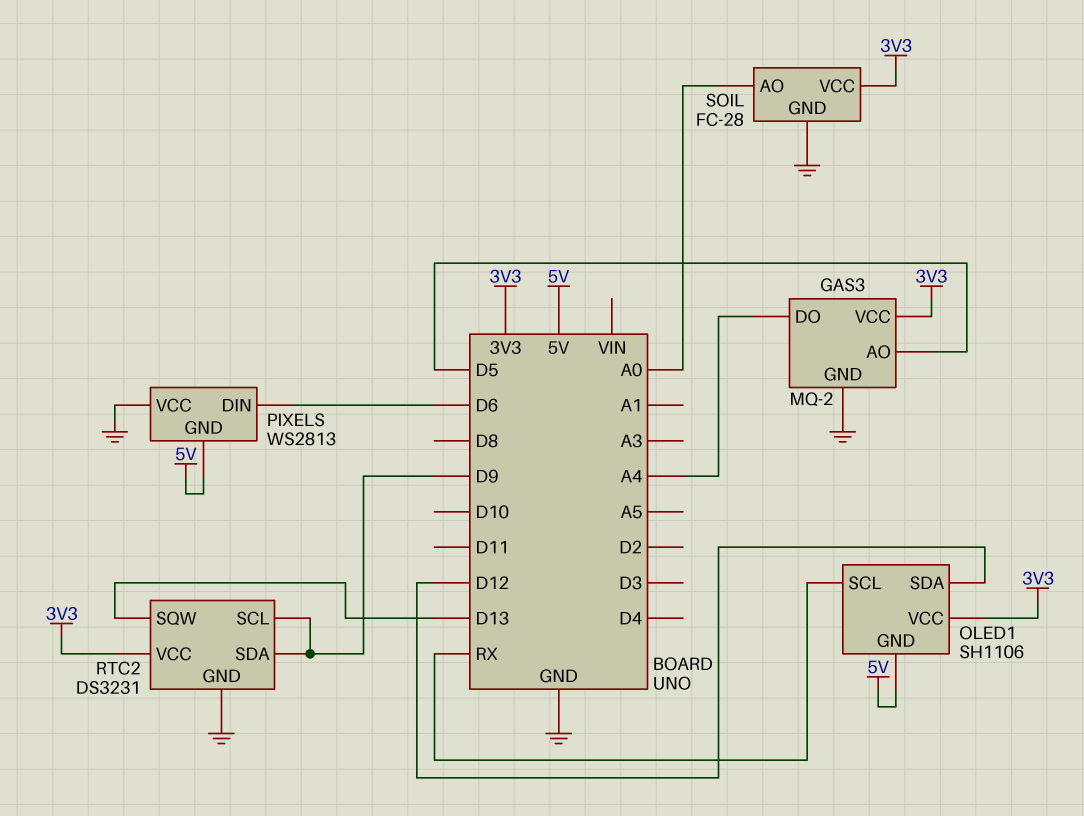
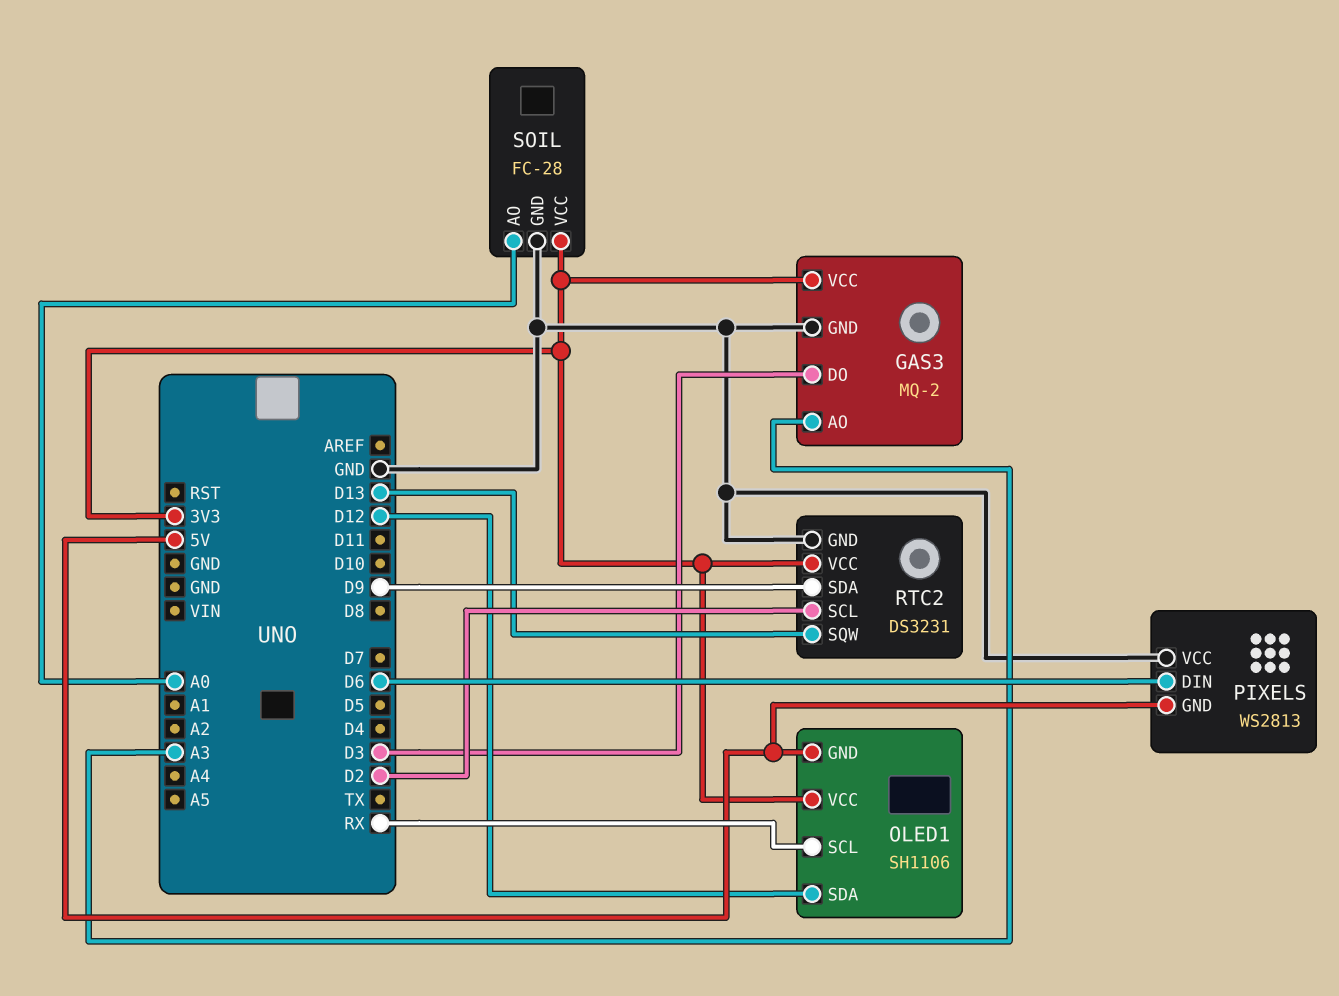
GAS3 pin AO: D5 -> A3
GAS3 pin DO: A4 -> D3
RTC2 pin SCL: D9 -> D2

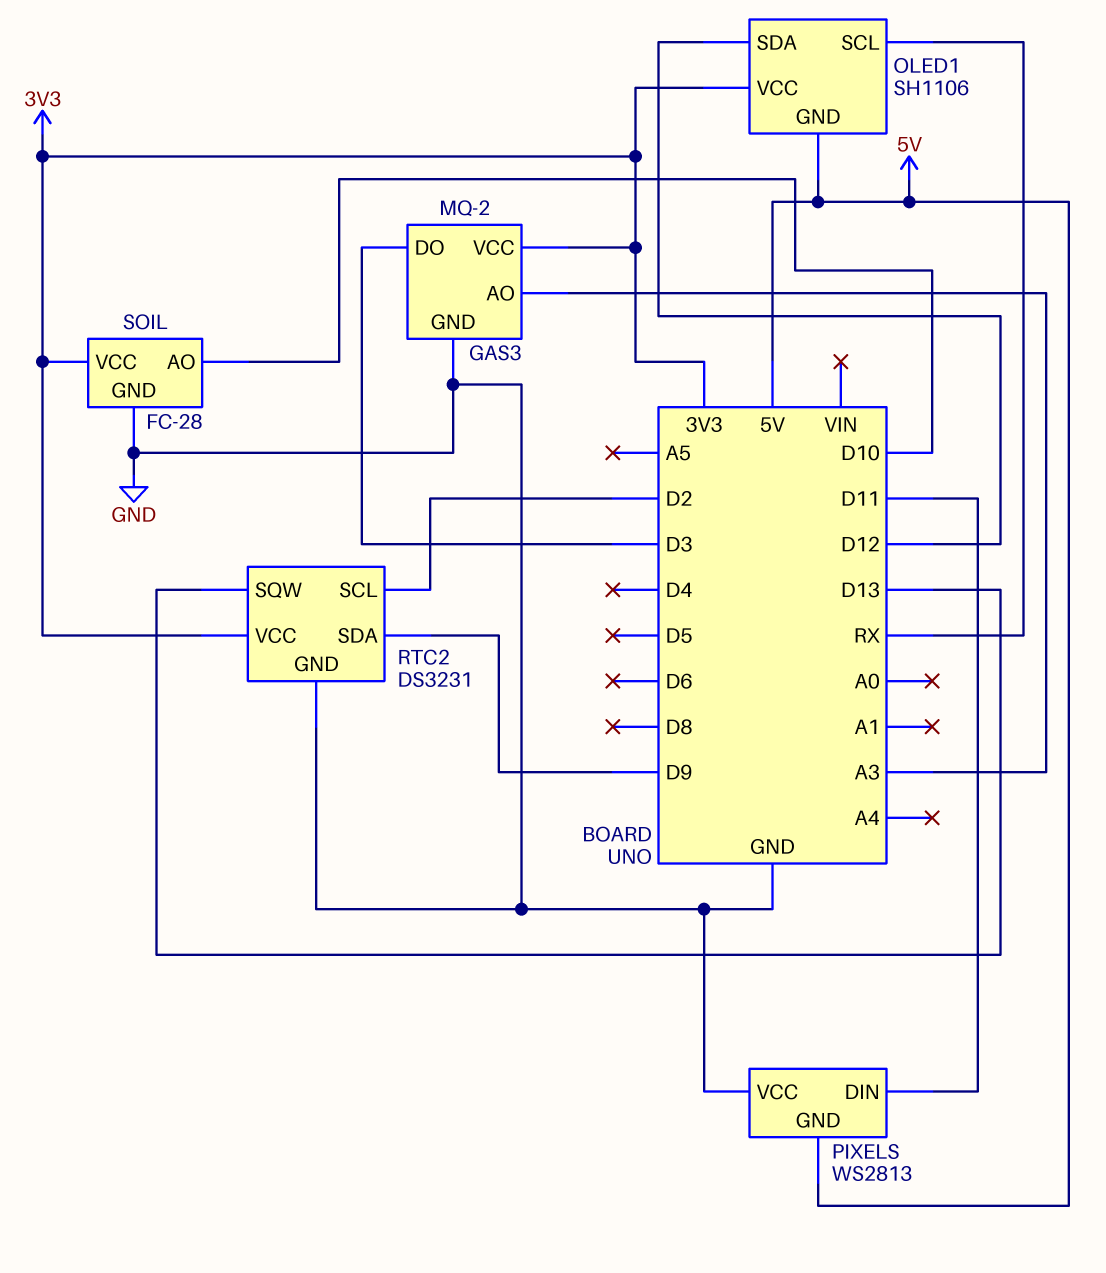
PIXELS pin DIN: D6 -> D11
SOIL pin AO: A0 -> D10

